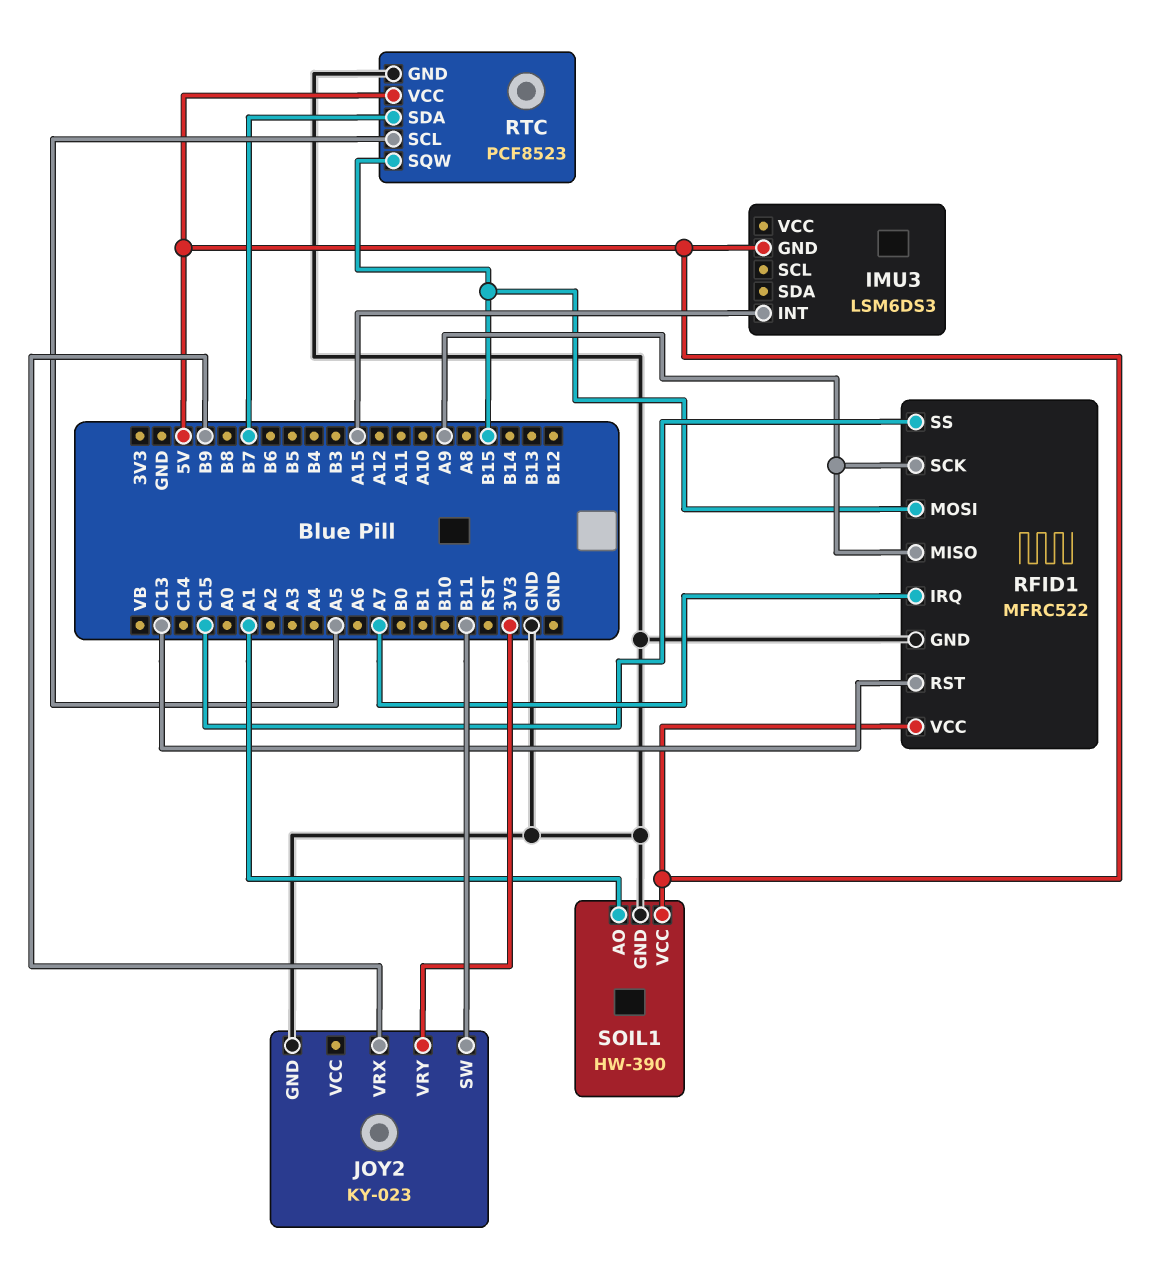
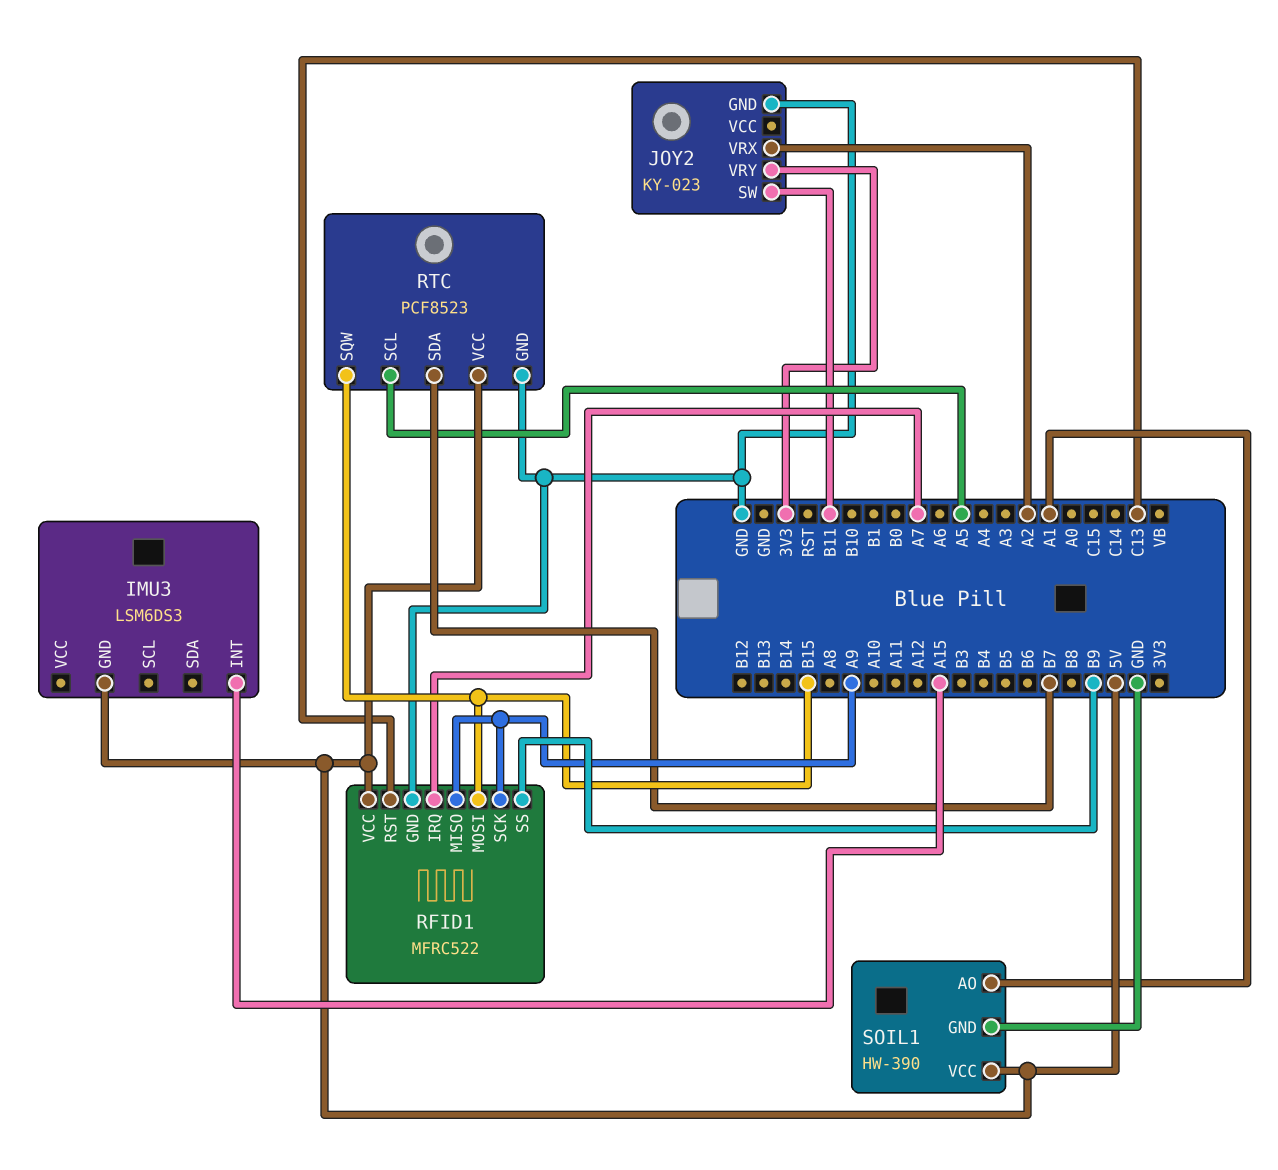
JOY2 pin VRX: B9 -> A2
RFID1 pin SS: C15 -> B9

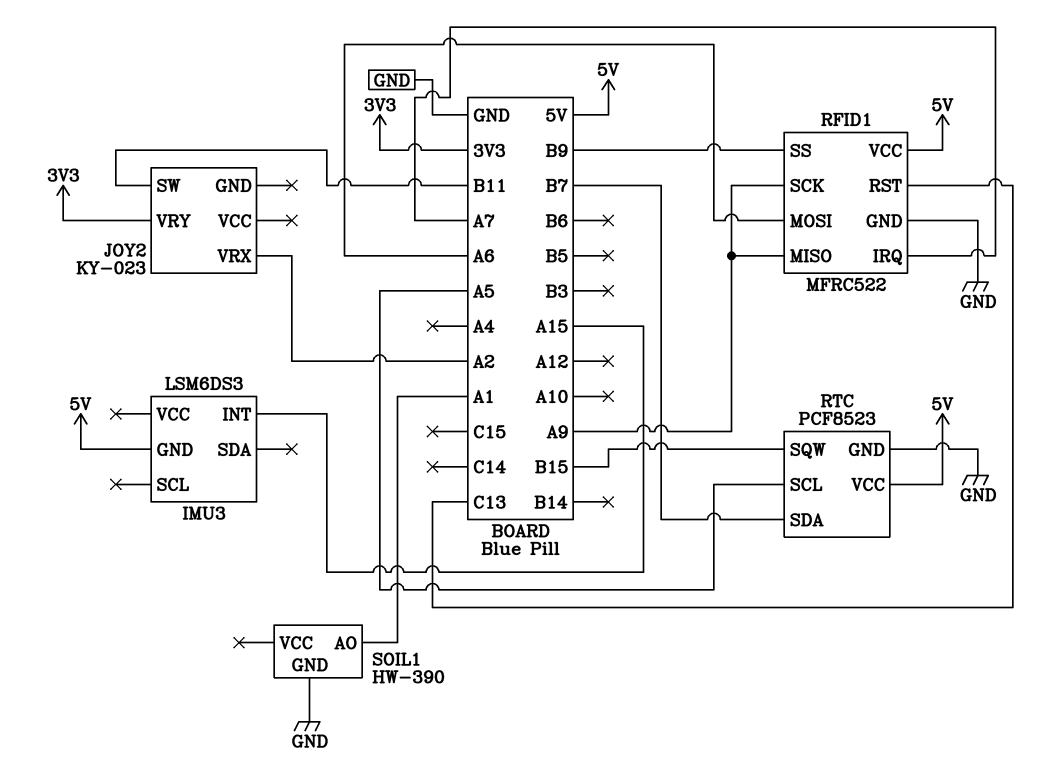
JOY2 pin GND: GND -> none
RFID1 pin MOSI: B15 -> A6
SOIL1 pin VCC: 5V -> none

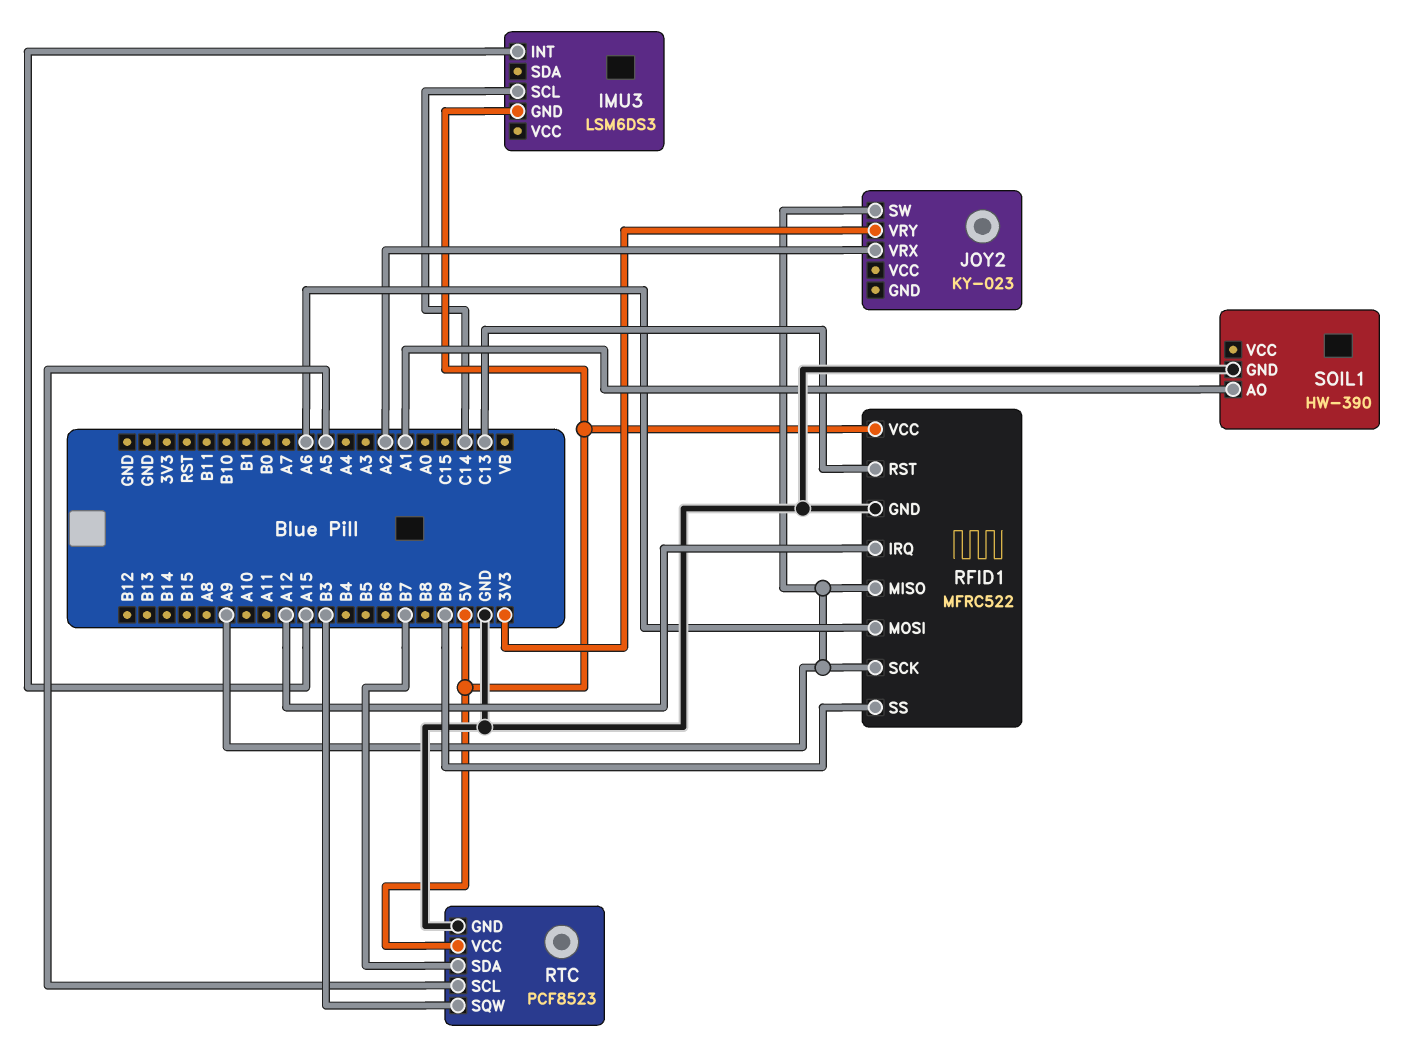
IMU3 pin SCL: none -> C14
JOY2 pin SW: B11 -> A9
RFID1 pin IRQ: A7 -> A12
RTC pin SQW: B15 -> B3

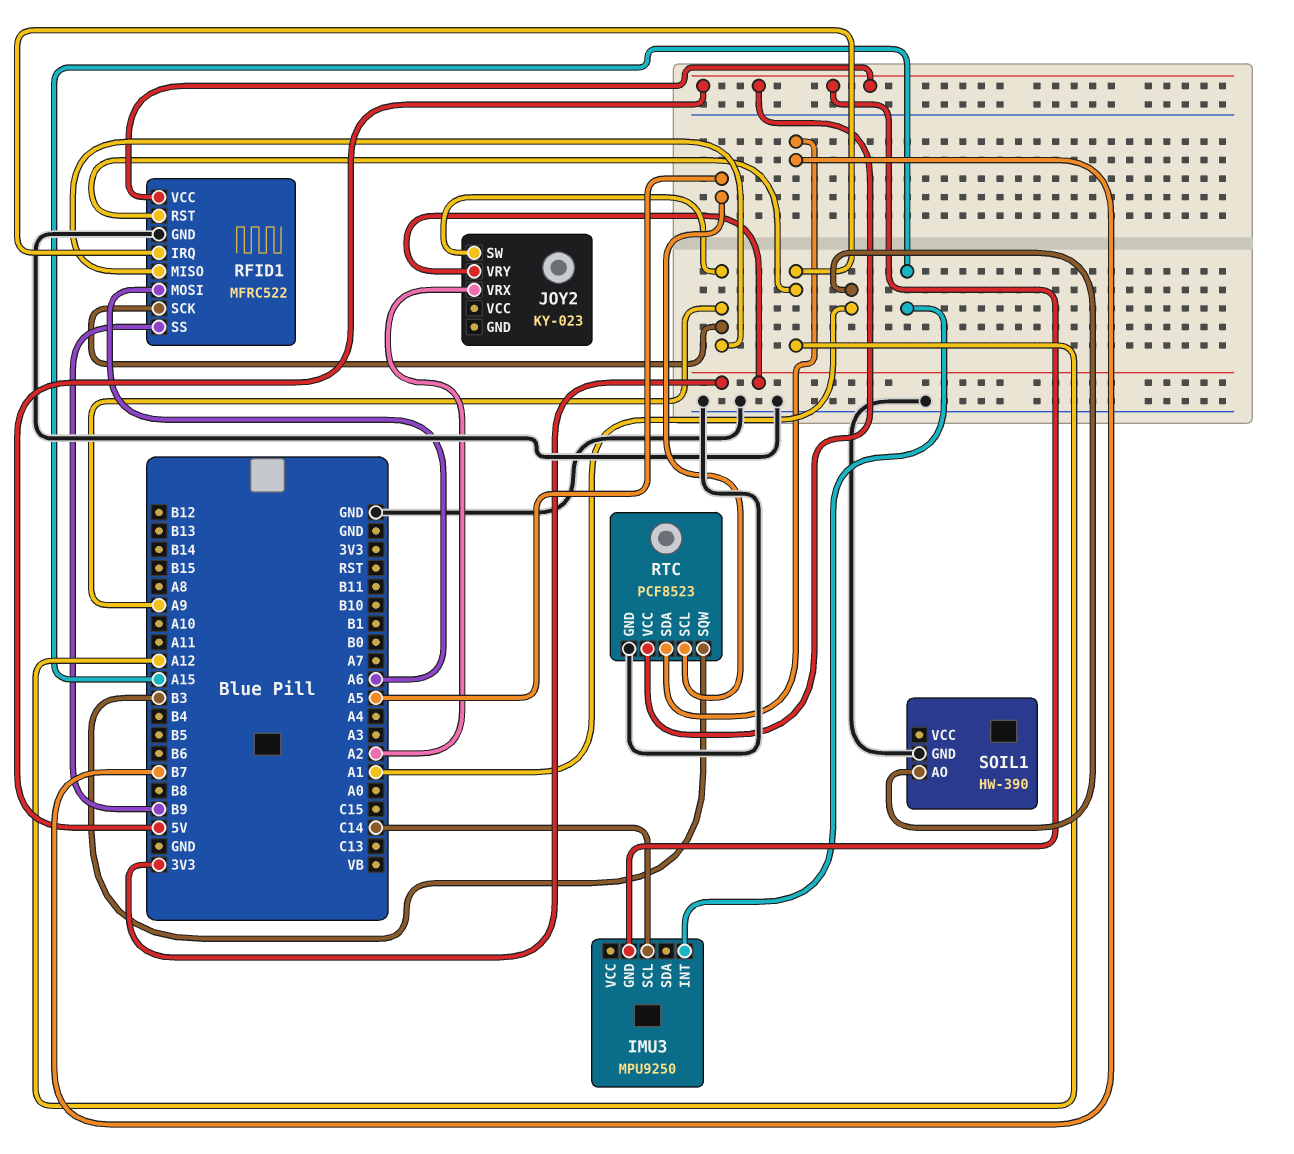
IMU3: LSM6DS3 -> MPU9250
RFID1 pin RST: C13 -> A12

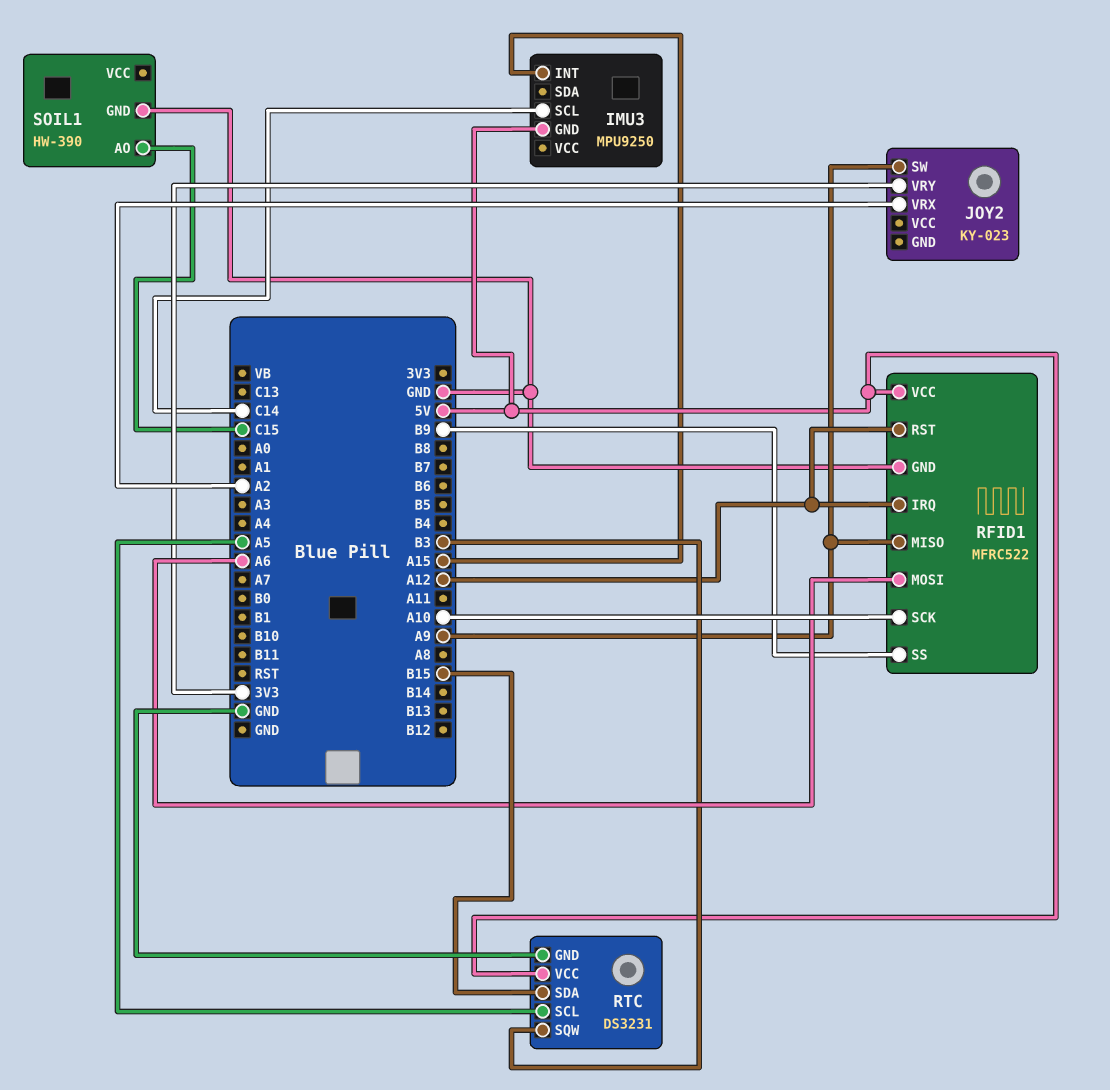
RFID1 pin SCK: A9 -> A10
RTC: PCF8523 -> DS3231
RTC pin SDA: B7 -> B15
SOIL1 pin AO: A1 -> C15

